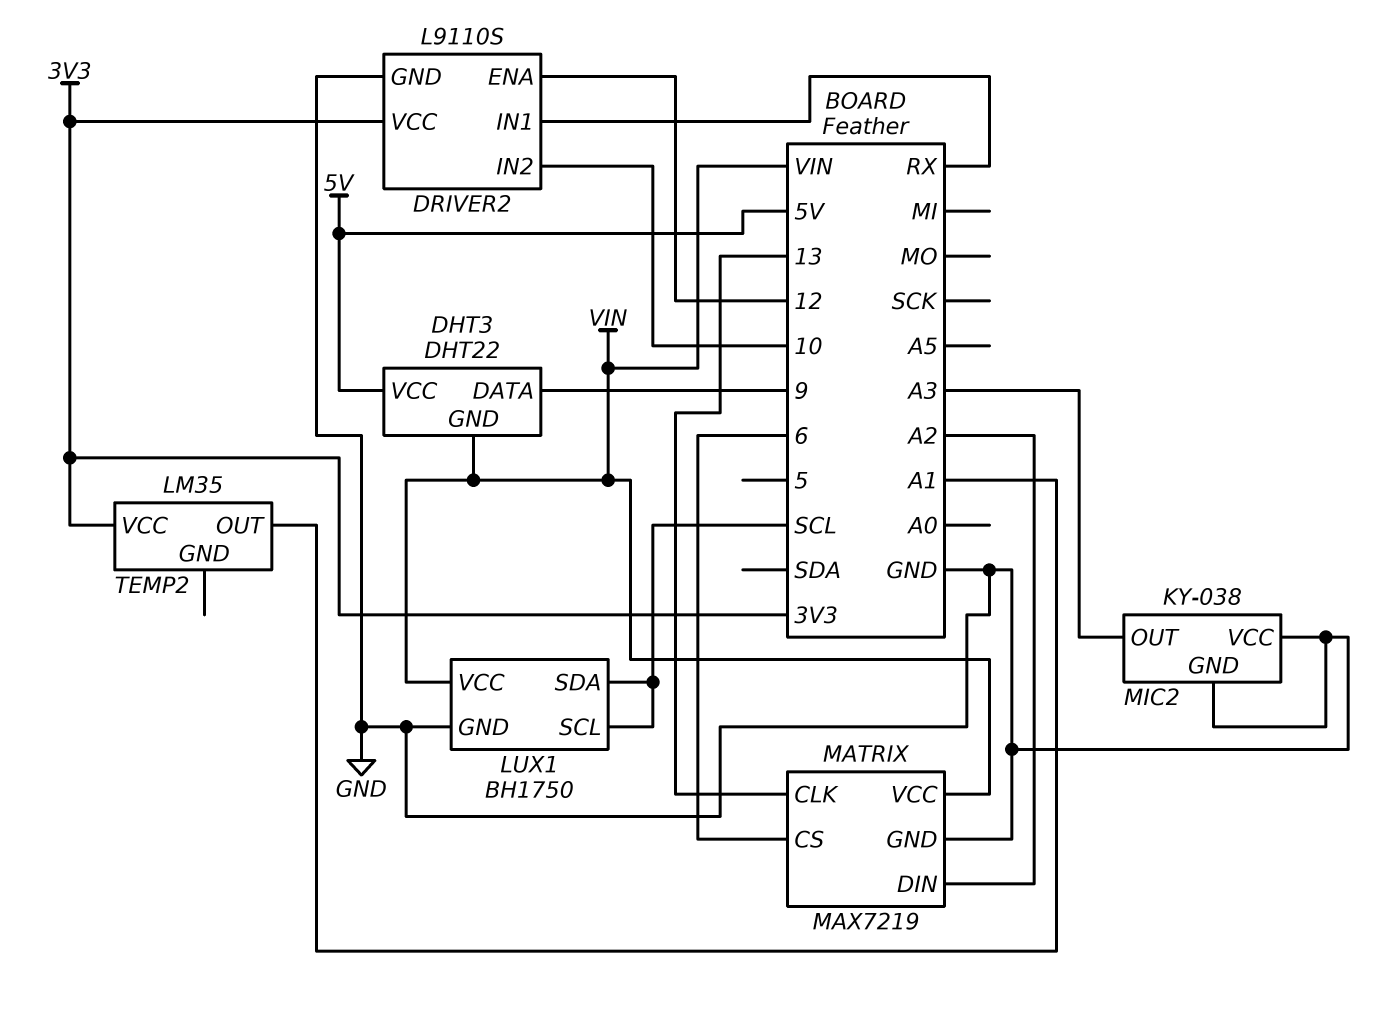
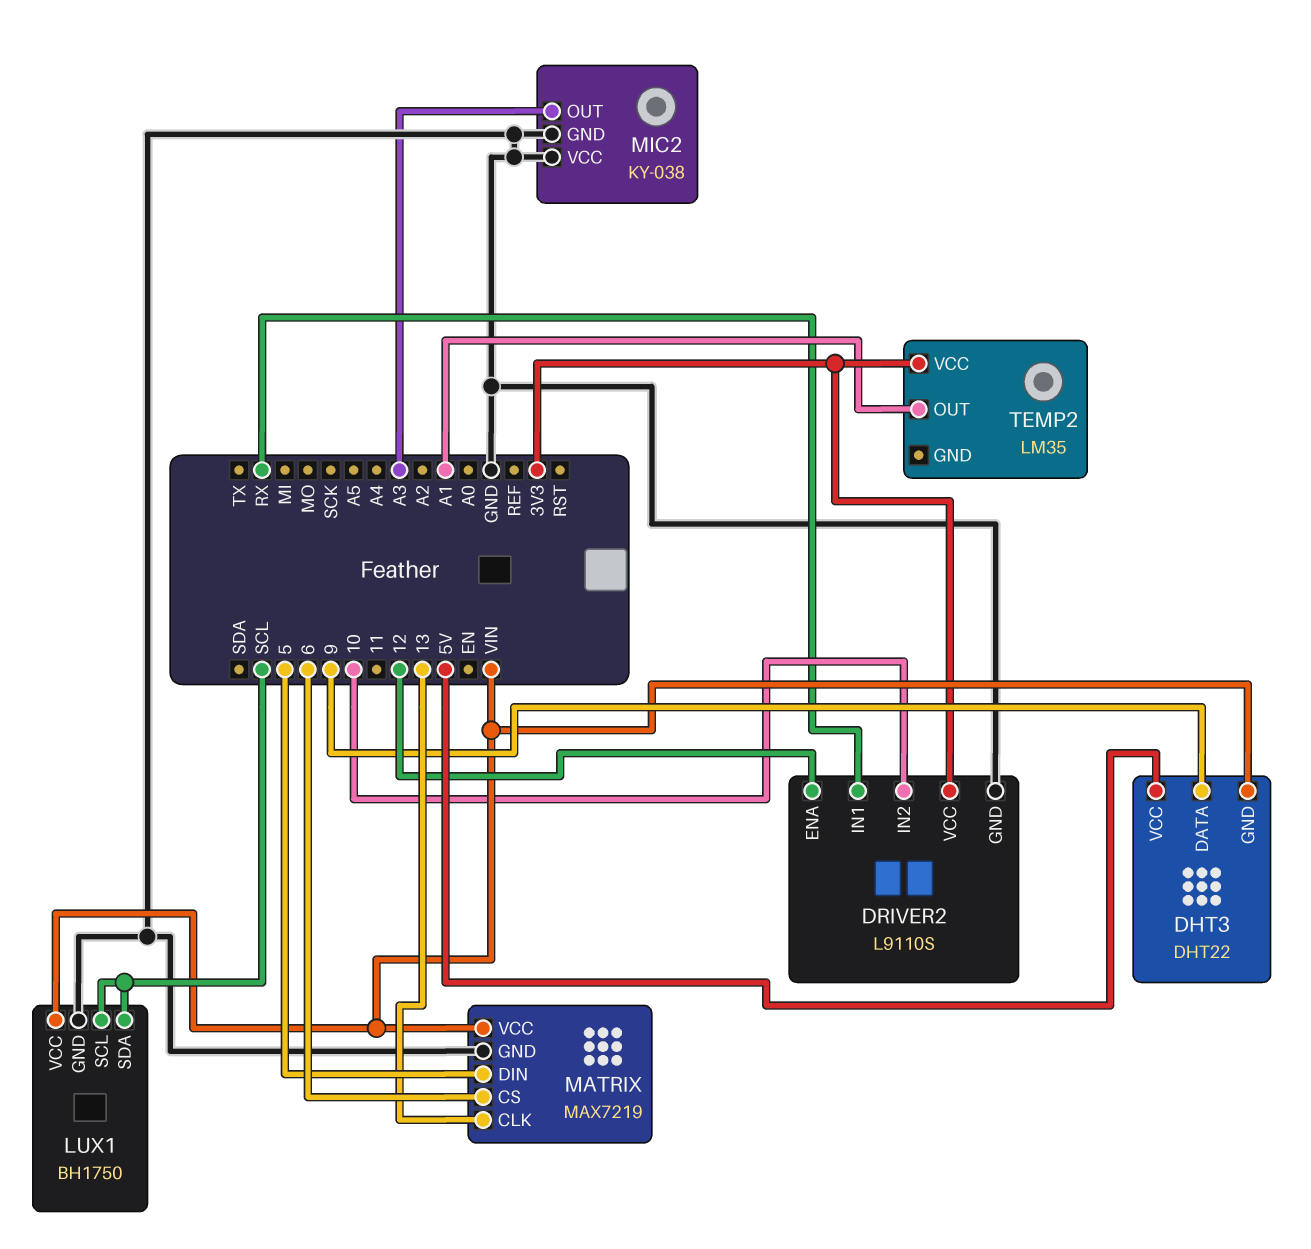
MATRIX pin DIN: A2 -> 5

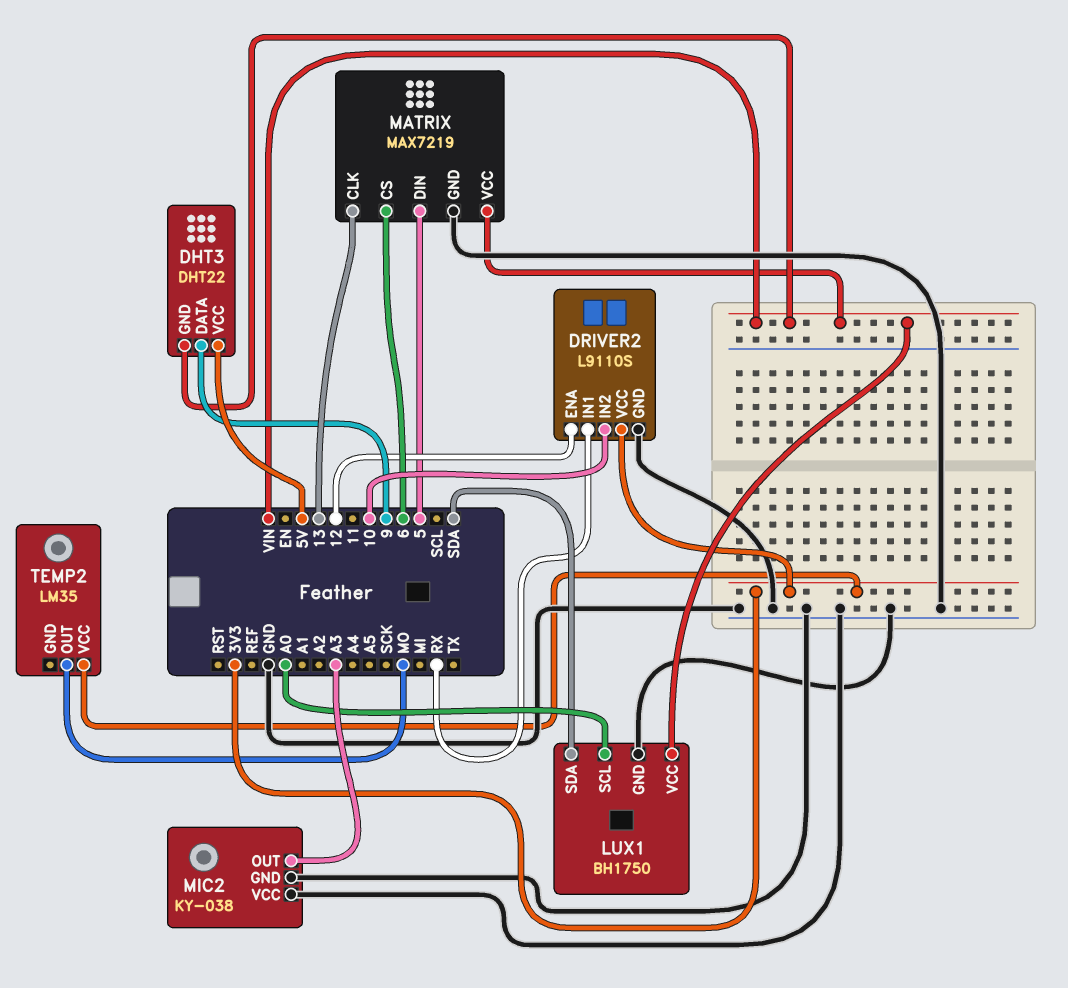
LUX1 pin SCL: SCL -> A0
LUX1 pin SDA: SCL -> SDA
TEMP2 pin OUT: A1 -> MO

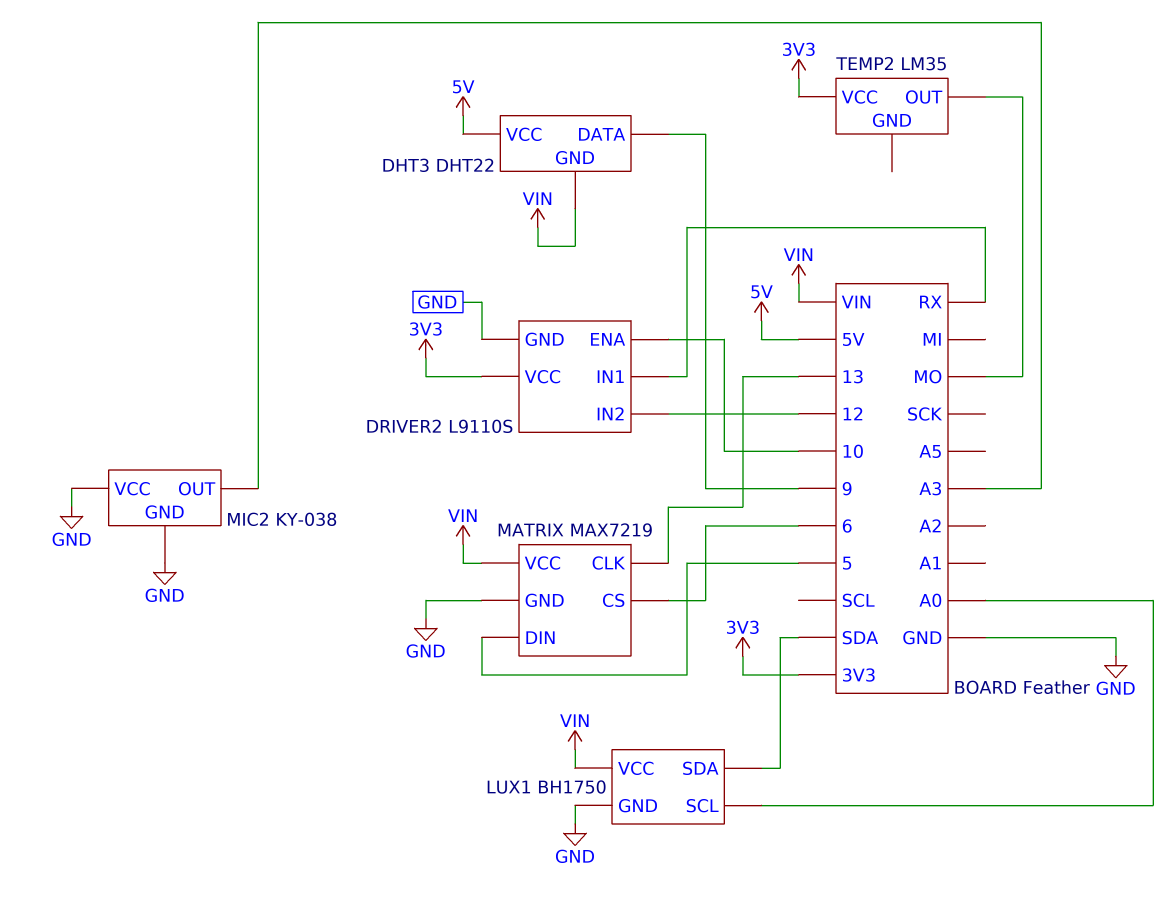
DRIVER2 pin ENA: 12 -> 10
DRIVER2 pin IN2: 10 -> 12

